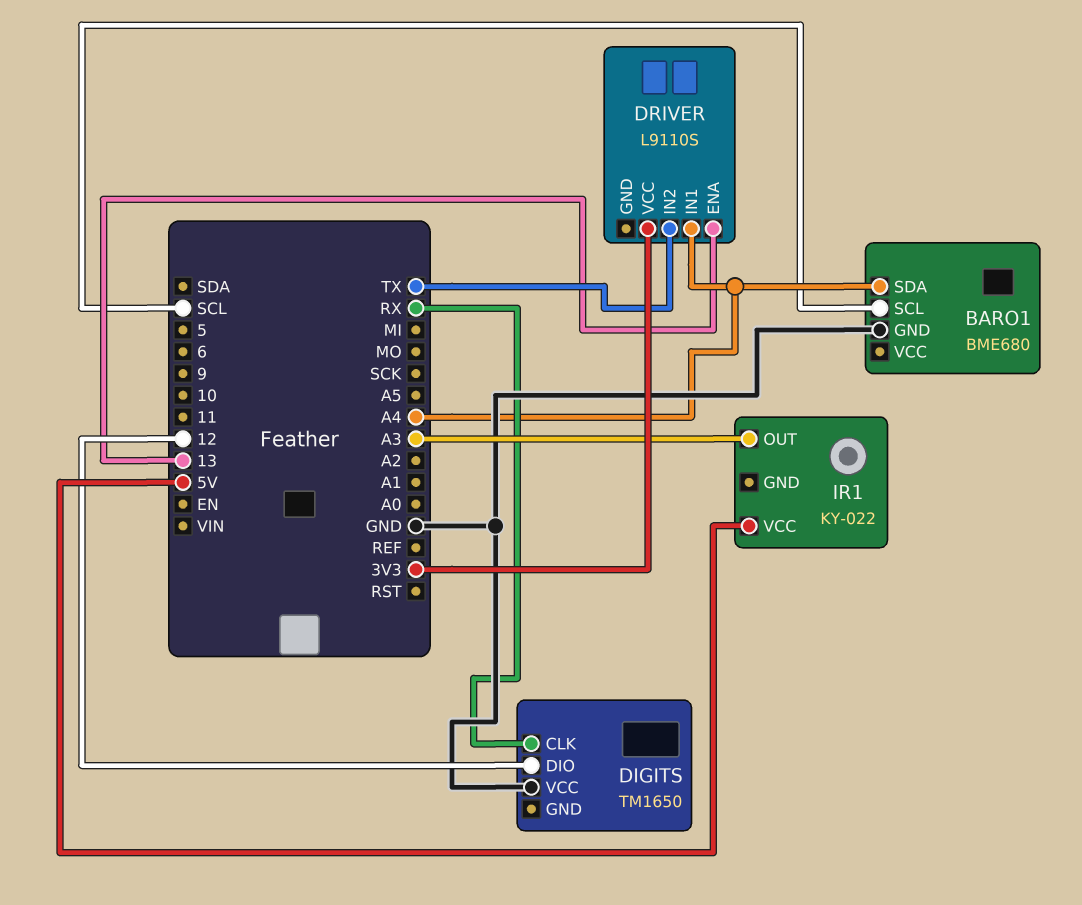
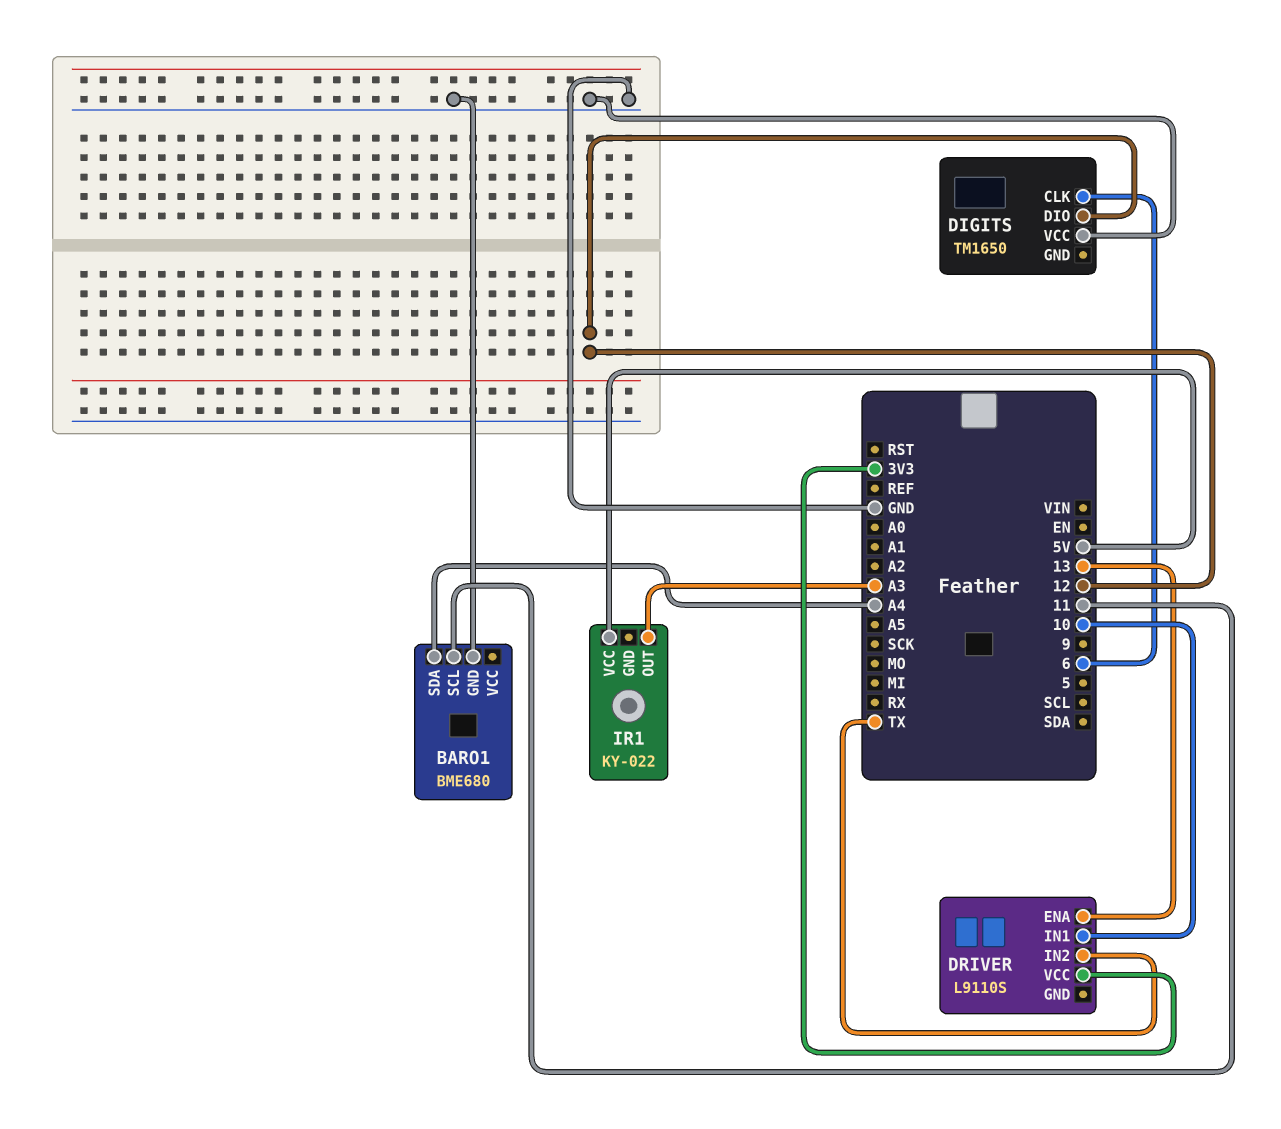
BARO1 pin SCL: SCL -> 11
DIGITS pin CLK: RX -> 6
DRIVER pin IN1: A4 -> 10

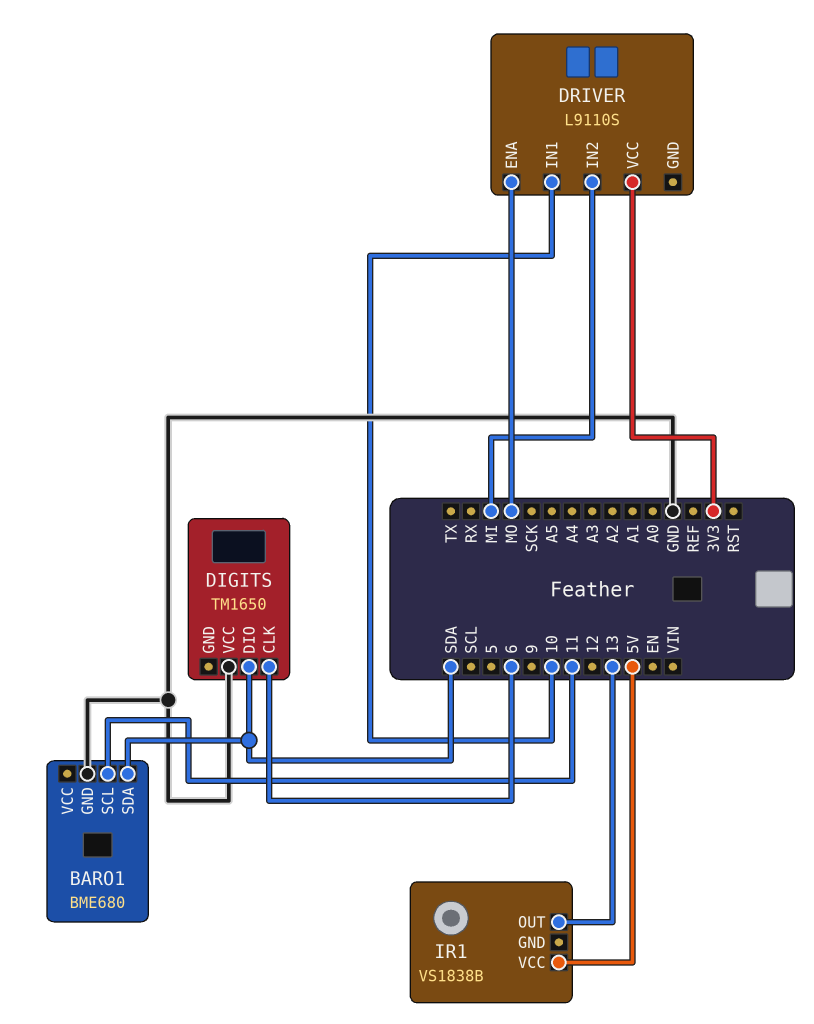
BARO1 pin SDA: A4 -> SDA
DIGITS pin DIO: 12 -> SDA
DRIVER pin ENA: 13 -> MO
DRIVER pin IN2: TX -> MI
IR1: KY-022 -> VS1838B
IR1 pin OUT: A3 -> 13

